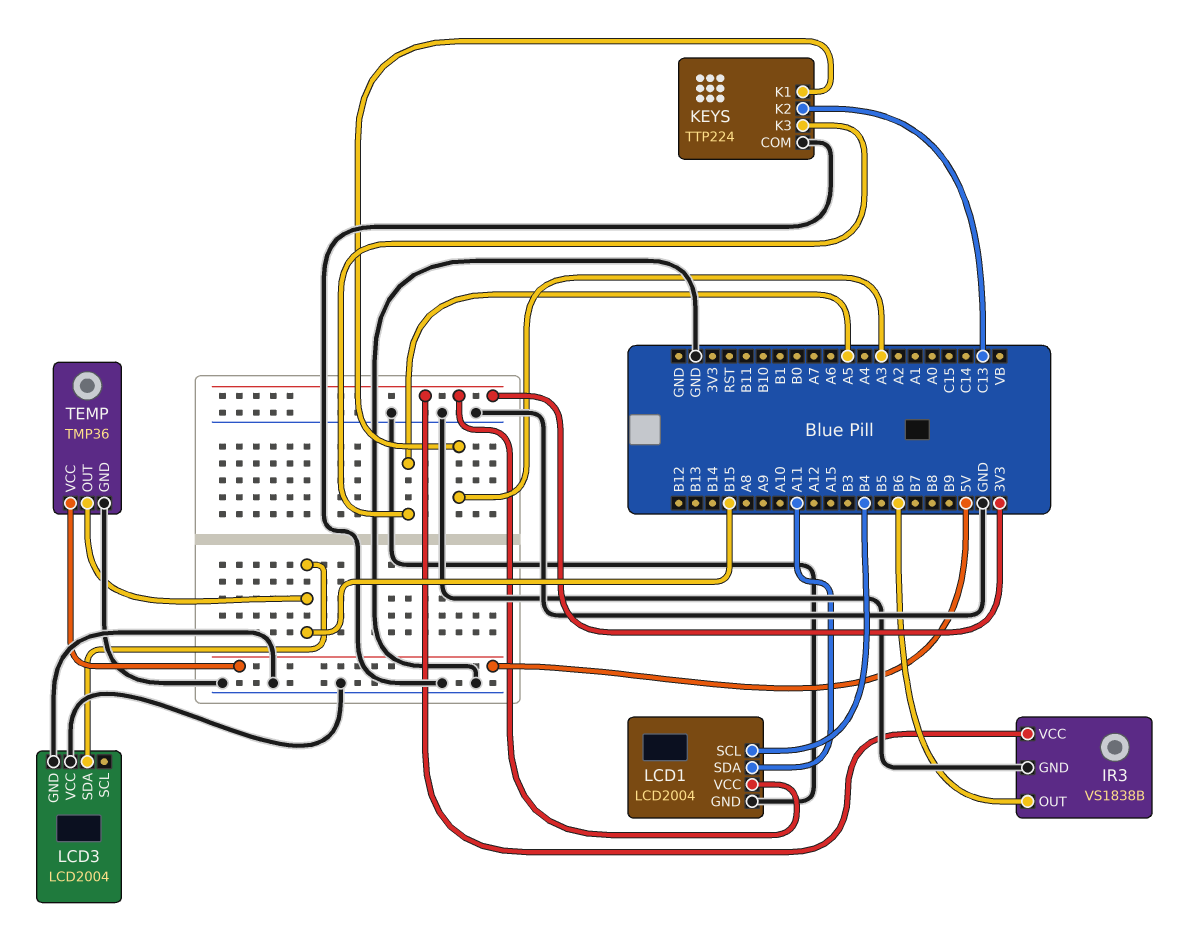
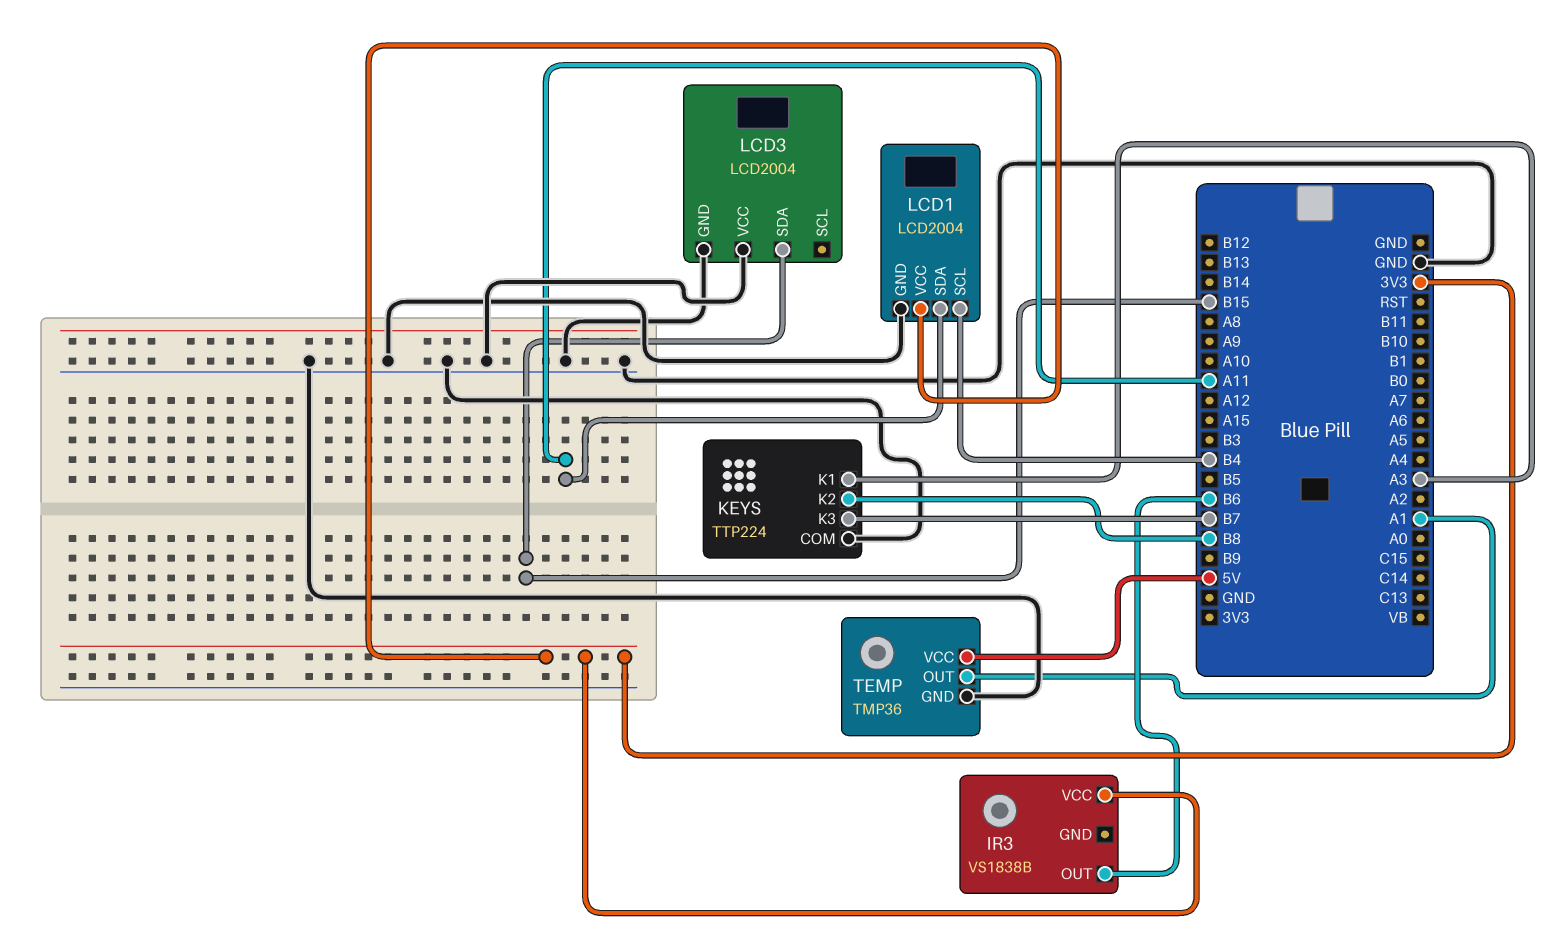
IR3 pin GND: GND -> none
KEYS pin K2: C13 -> B8
KEYS pin K3: A5 -> B7
TEMP pin OUT: B15 -> A1

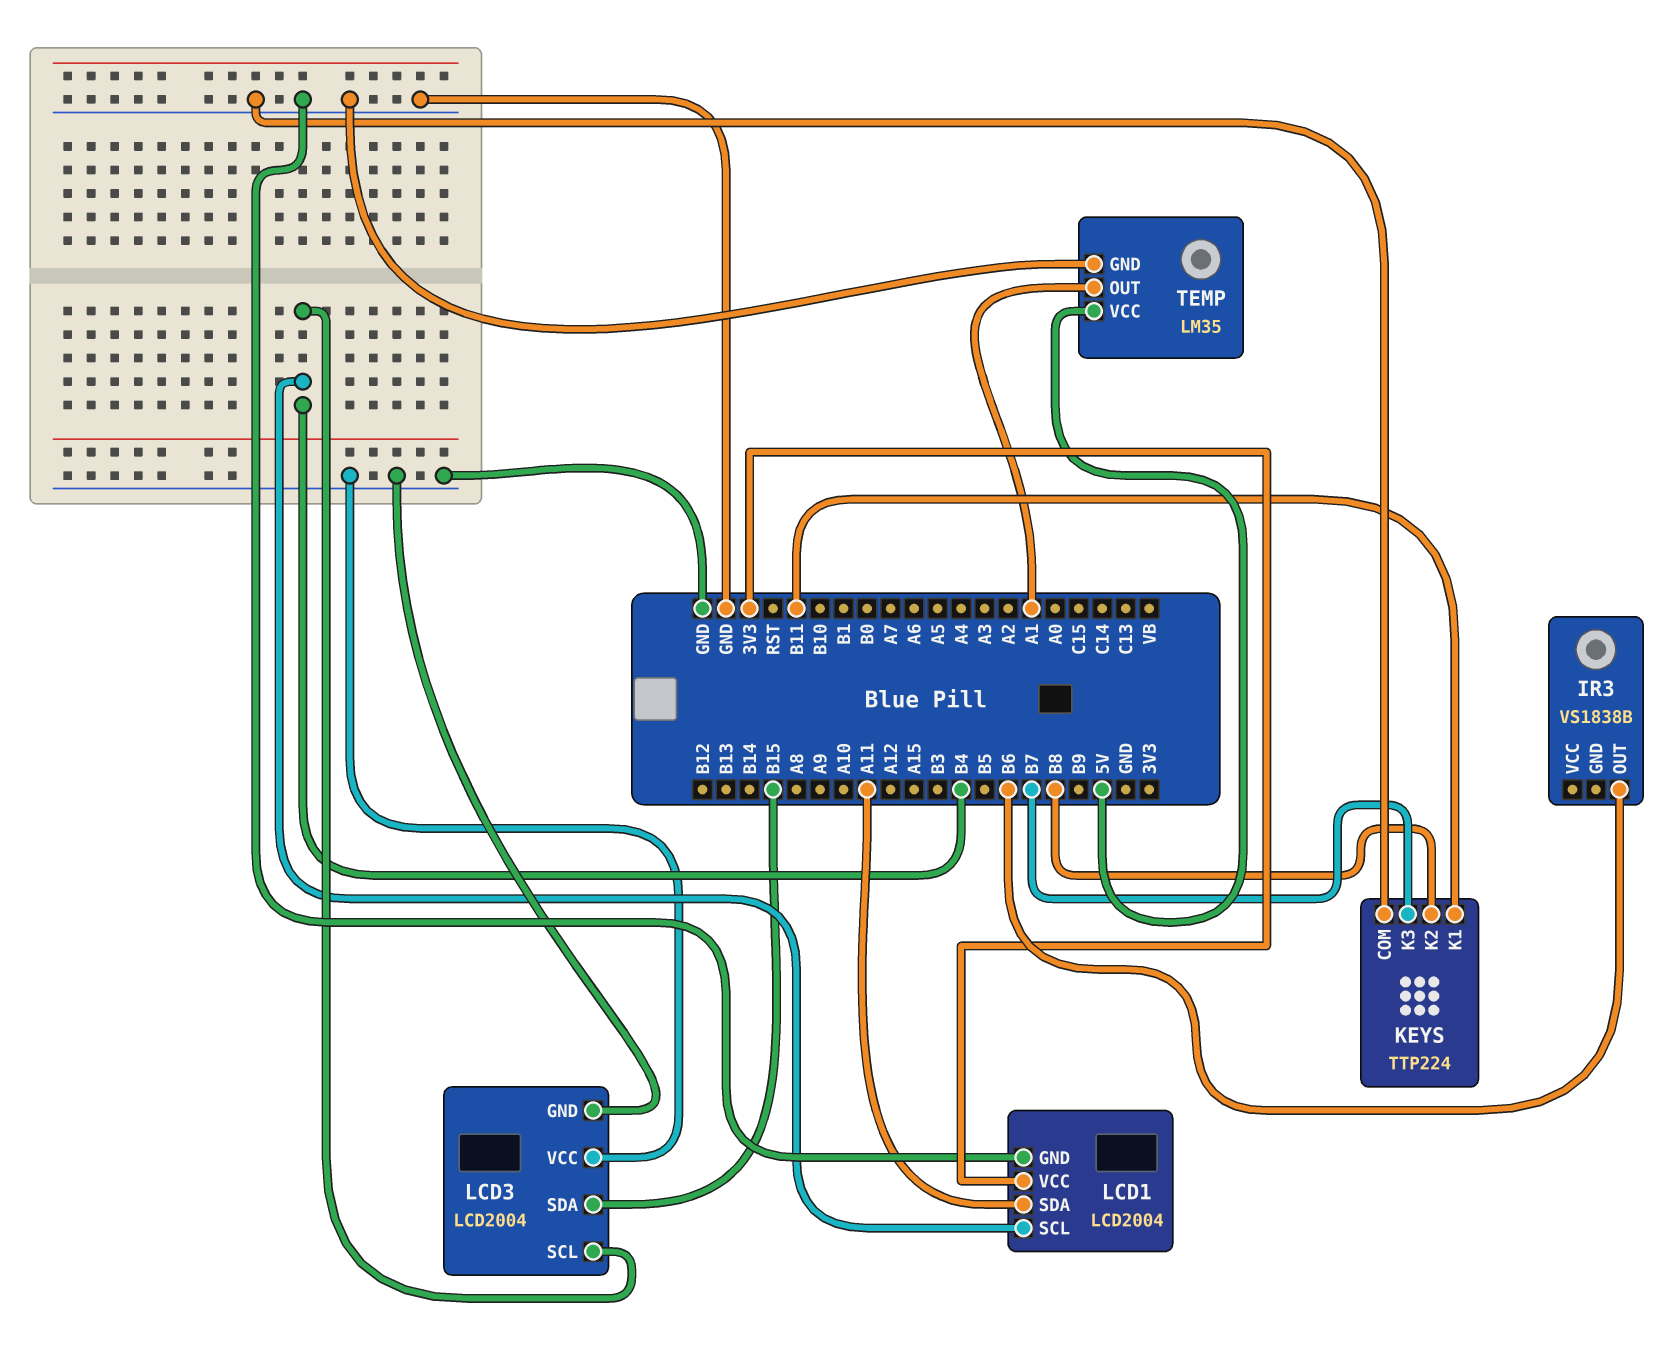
IR3 pin VCC: 3V3 -> none
KEYS pin K1: A3 -> B11
LCD3 pin SCL: none -> B4
TEMP: TMP36 -> LM35

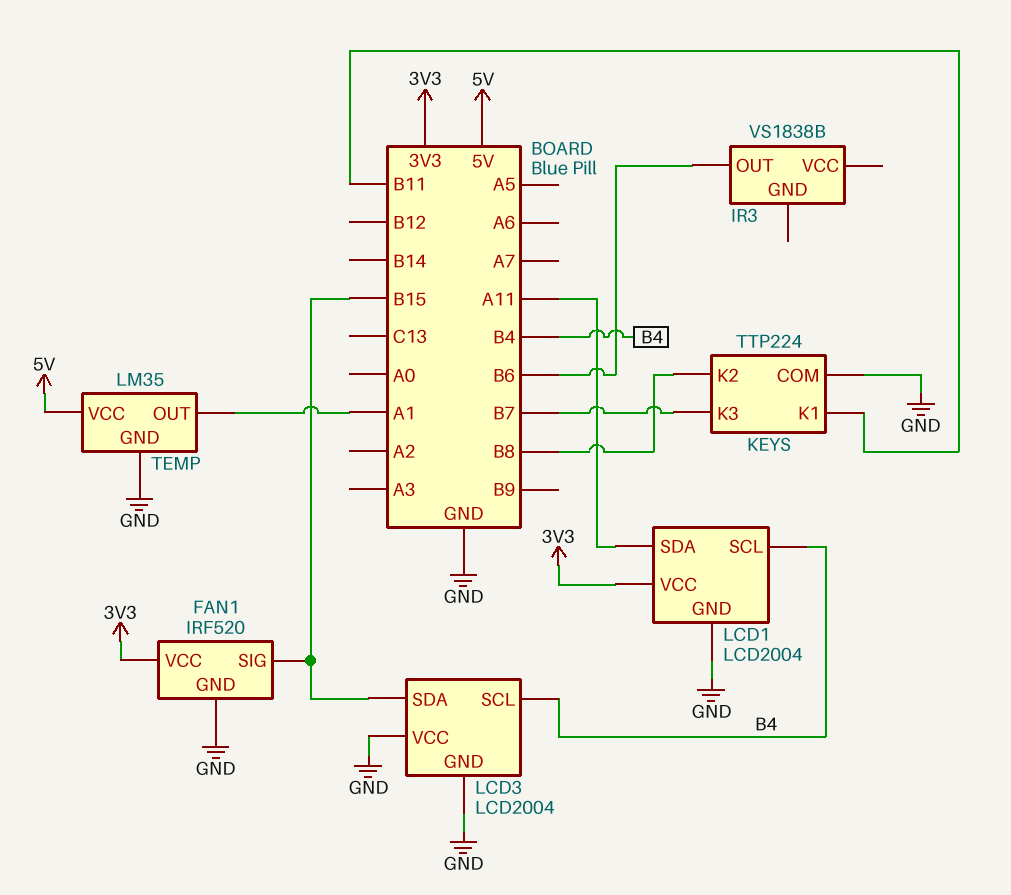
FAN1: none -> IRF520
FAN1 pin GND: none -> GND
FAN1 pin SIG: none -> B15
FAN1 pin VCC: none -> 3V3

